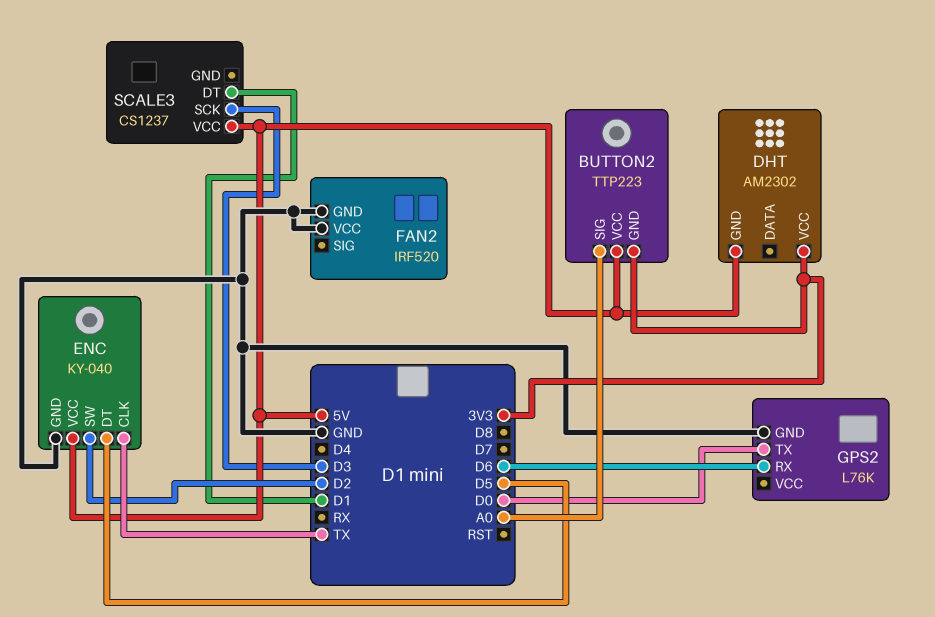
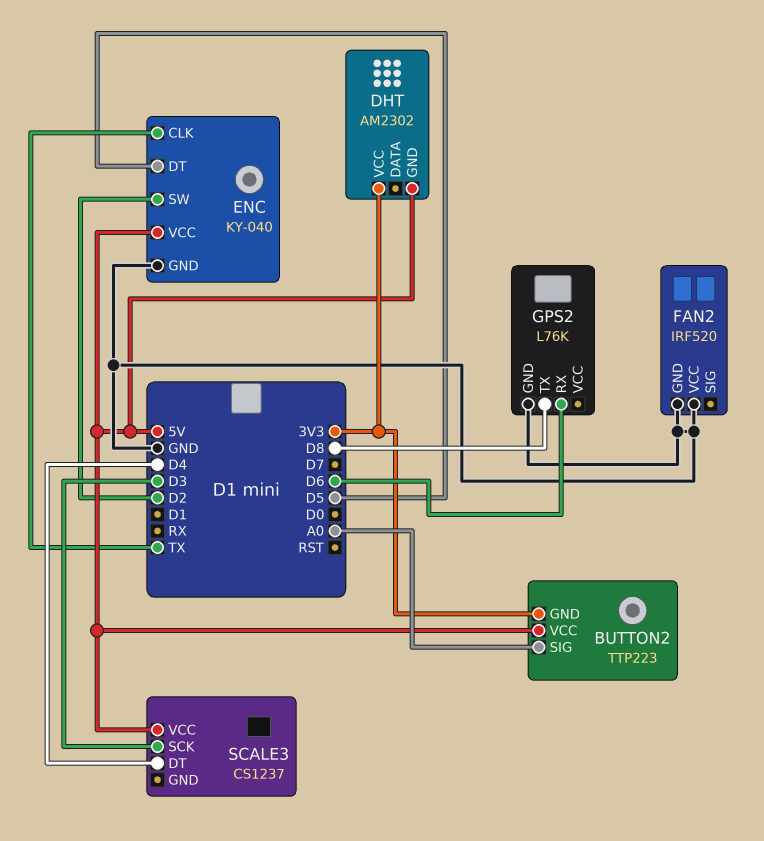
GPS2 pin TX: D0 -> D8
SCALE3 pin DT: D1 -> D4

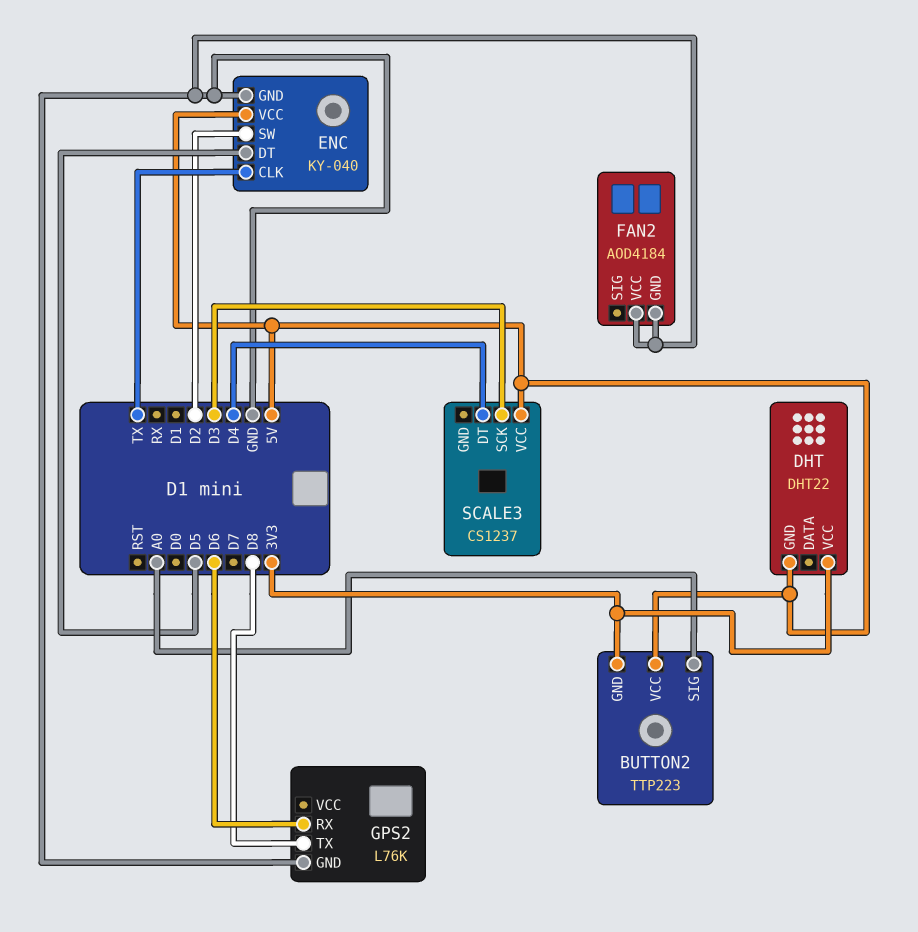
DHT: AM2302 -> DHT22
FAN2: IRF520 -> AOD4184

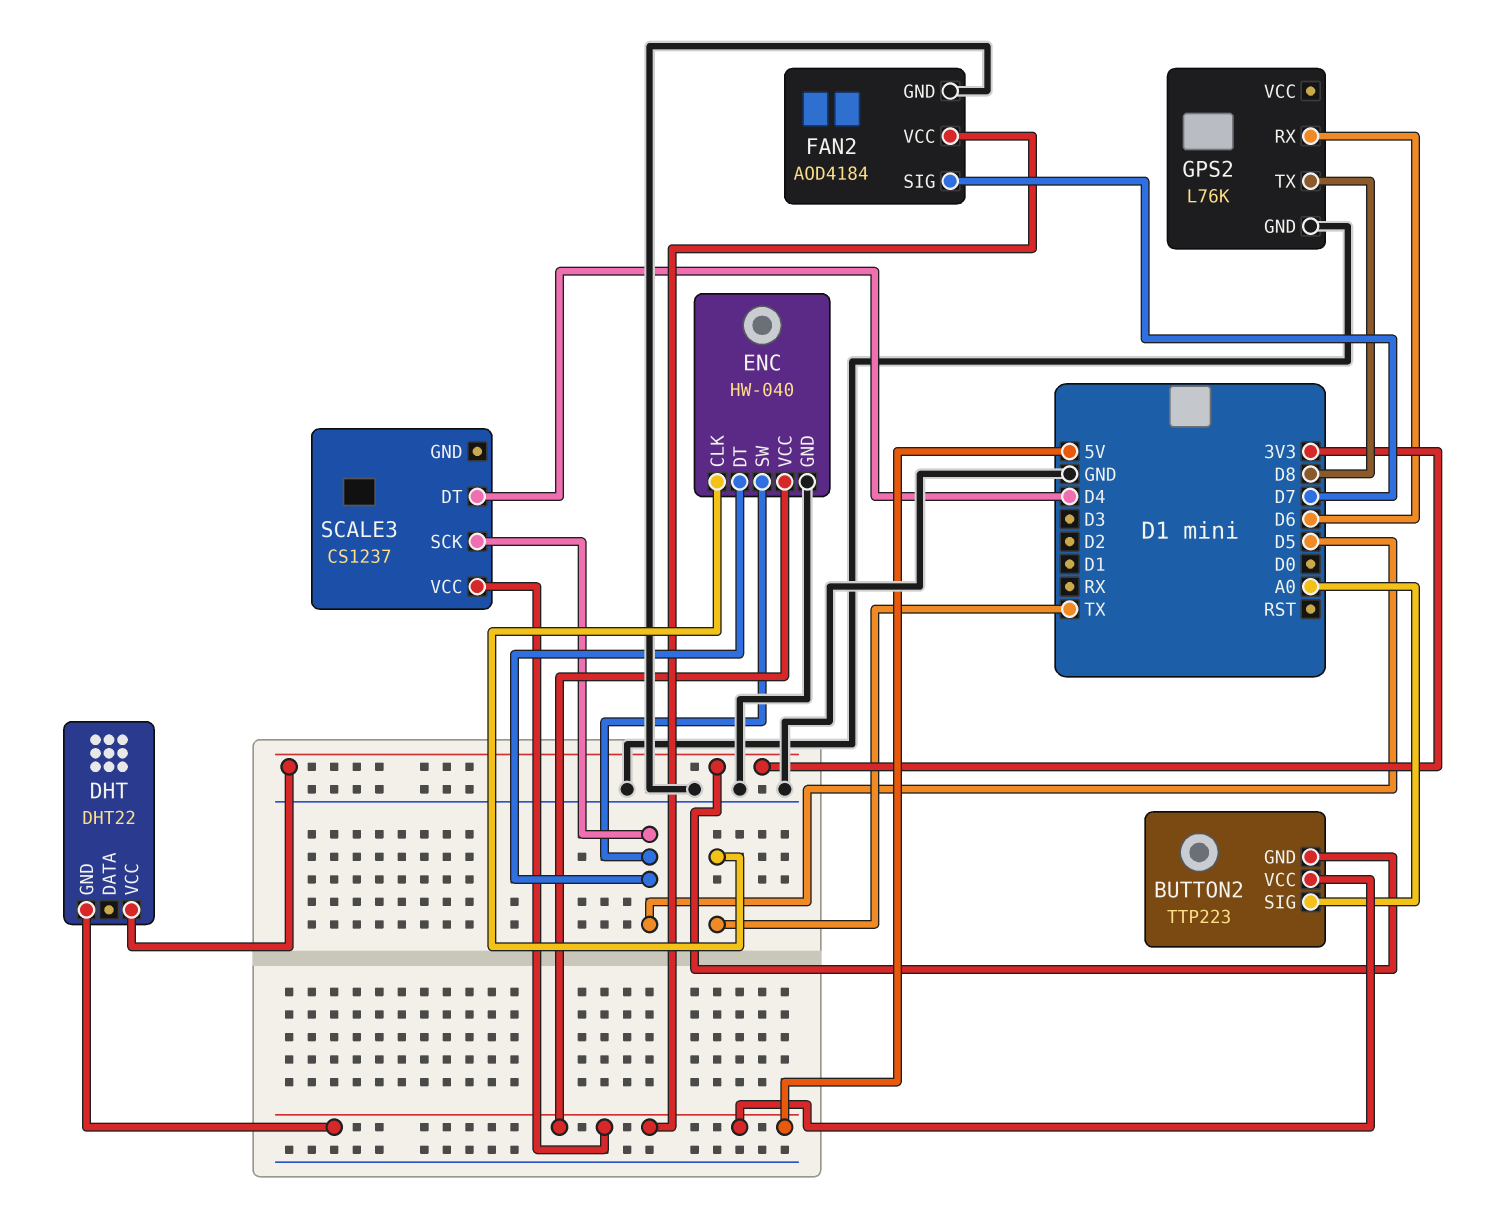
ENC: KY-040 -> HW-040
ENC pin SW: D2 -> D5
FAN2 pin SIG: none -> D7
FAN2 pin VCC: GND -> 5V
SCALE3 pin SCK: D3 -> D5

